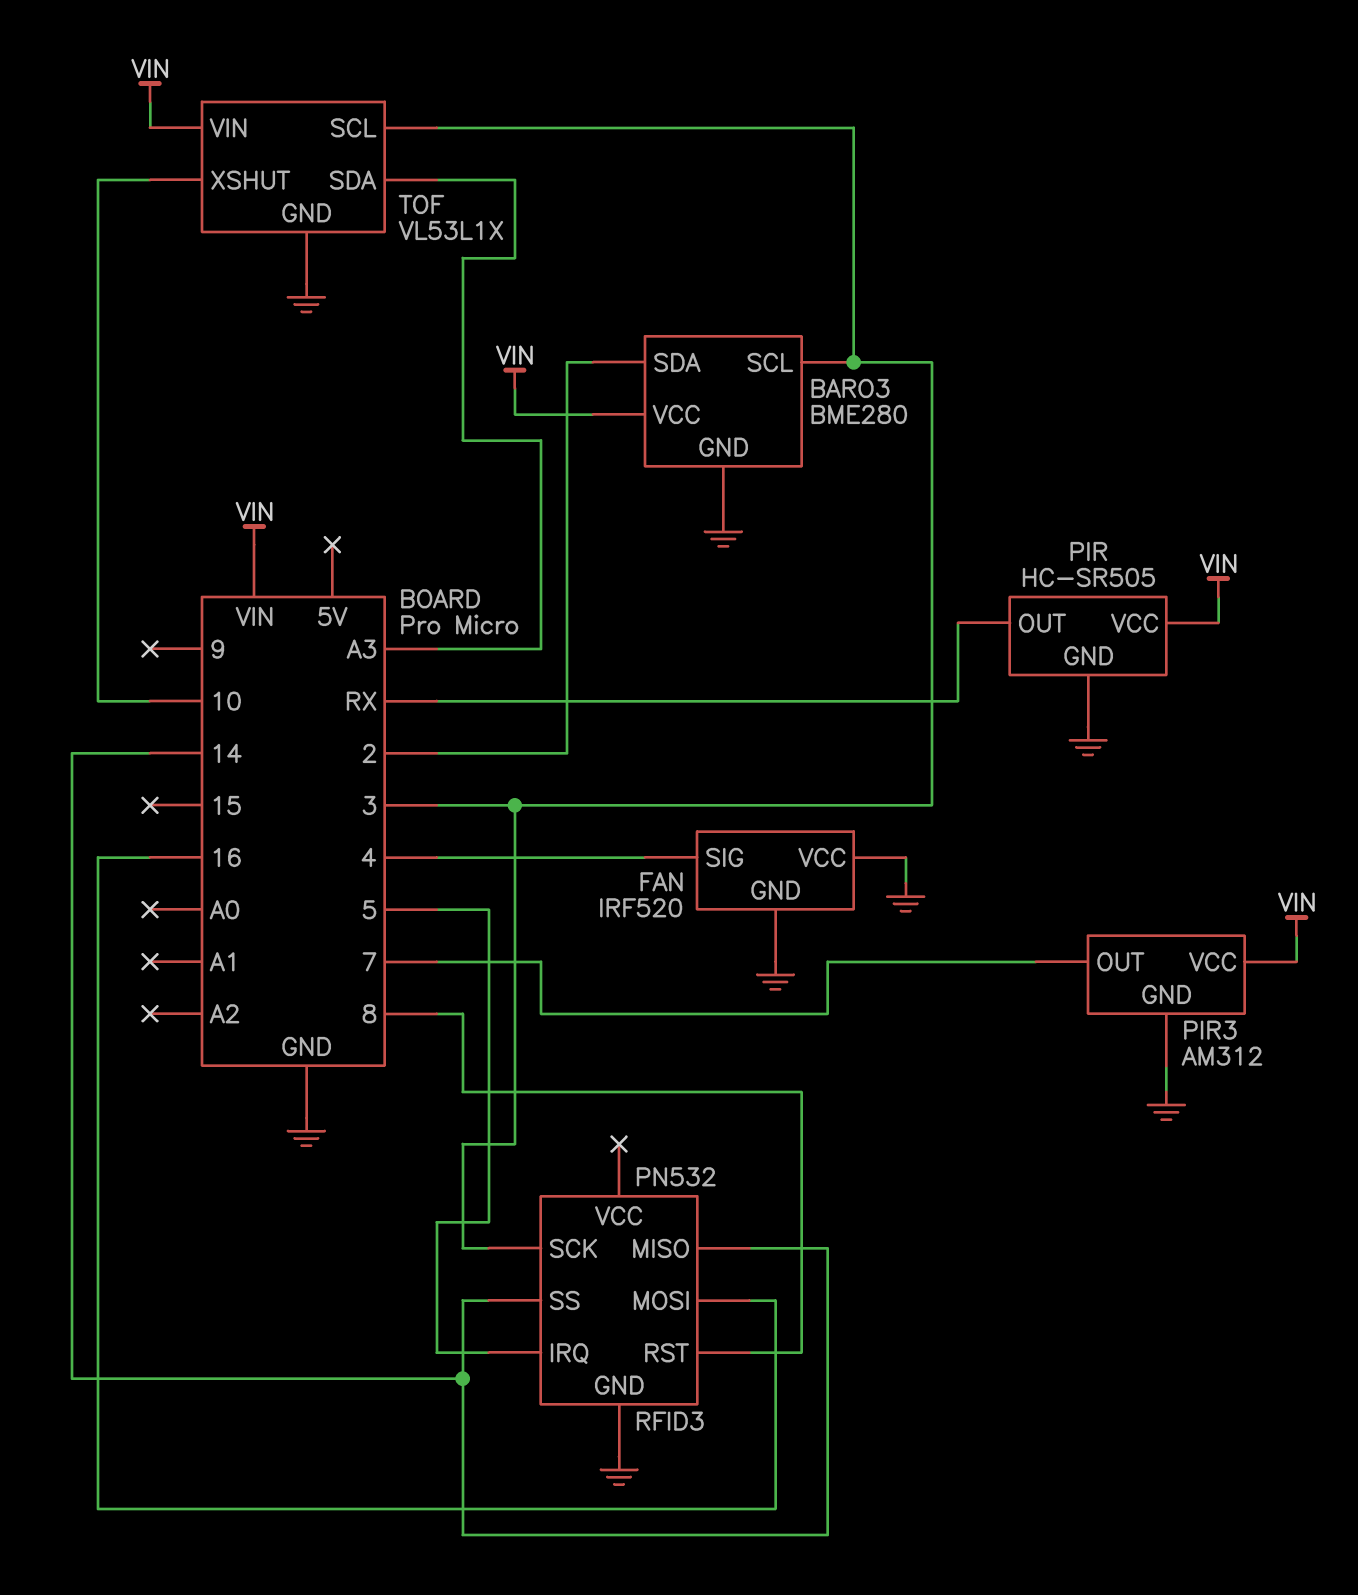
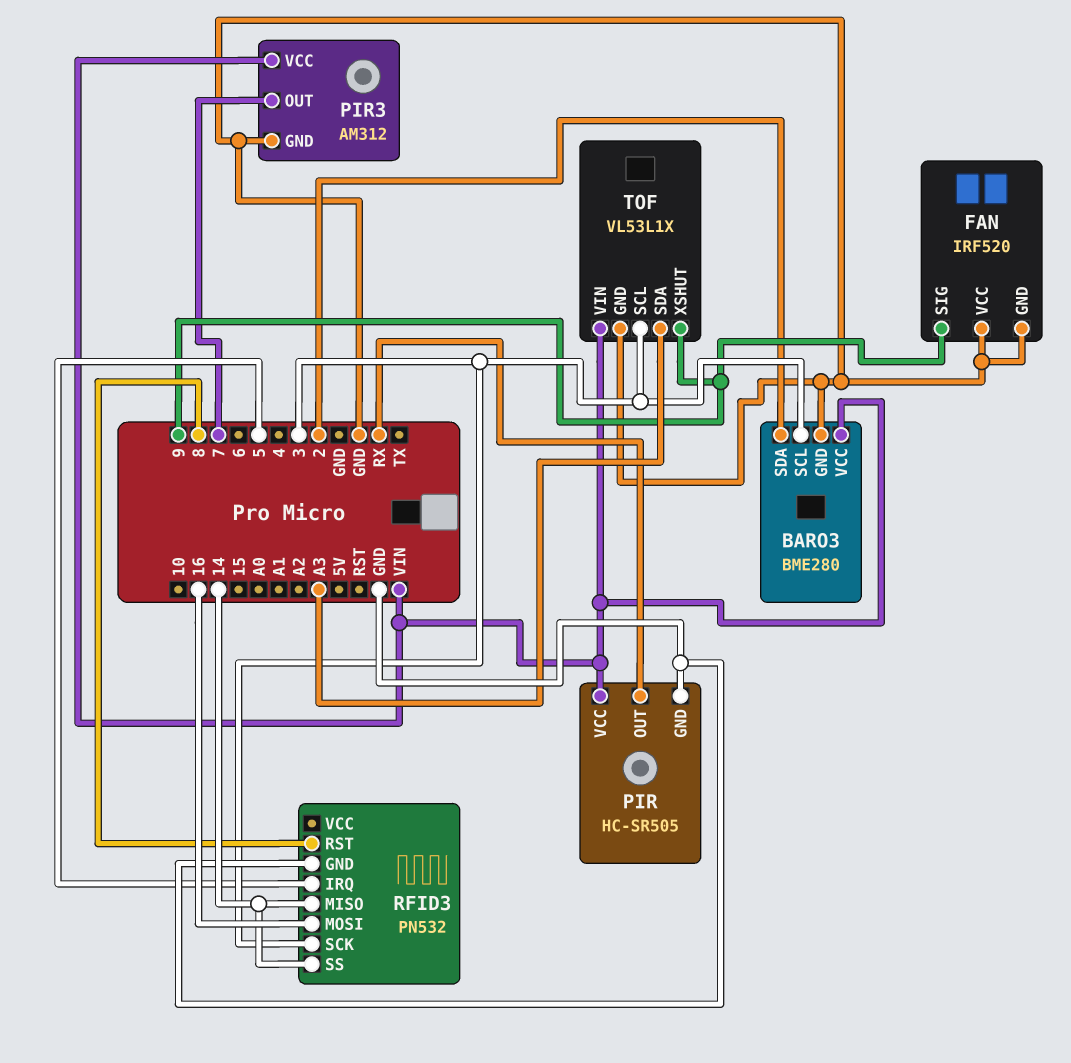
FAN pin SIG: 4 -> 9
TOF pin XSHUT: 10 -> 9

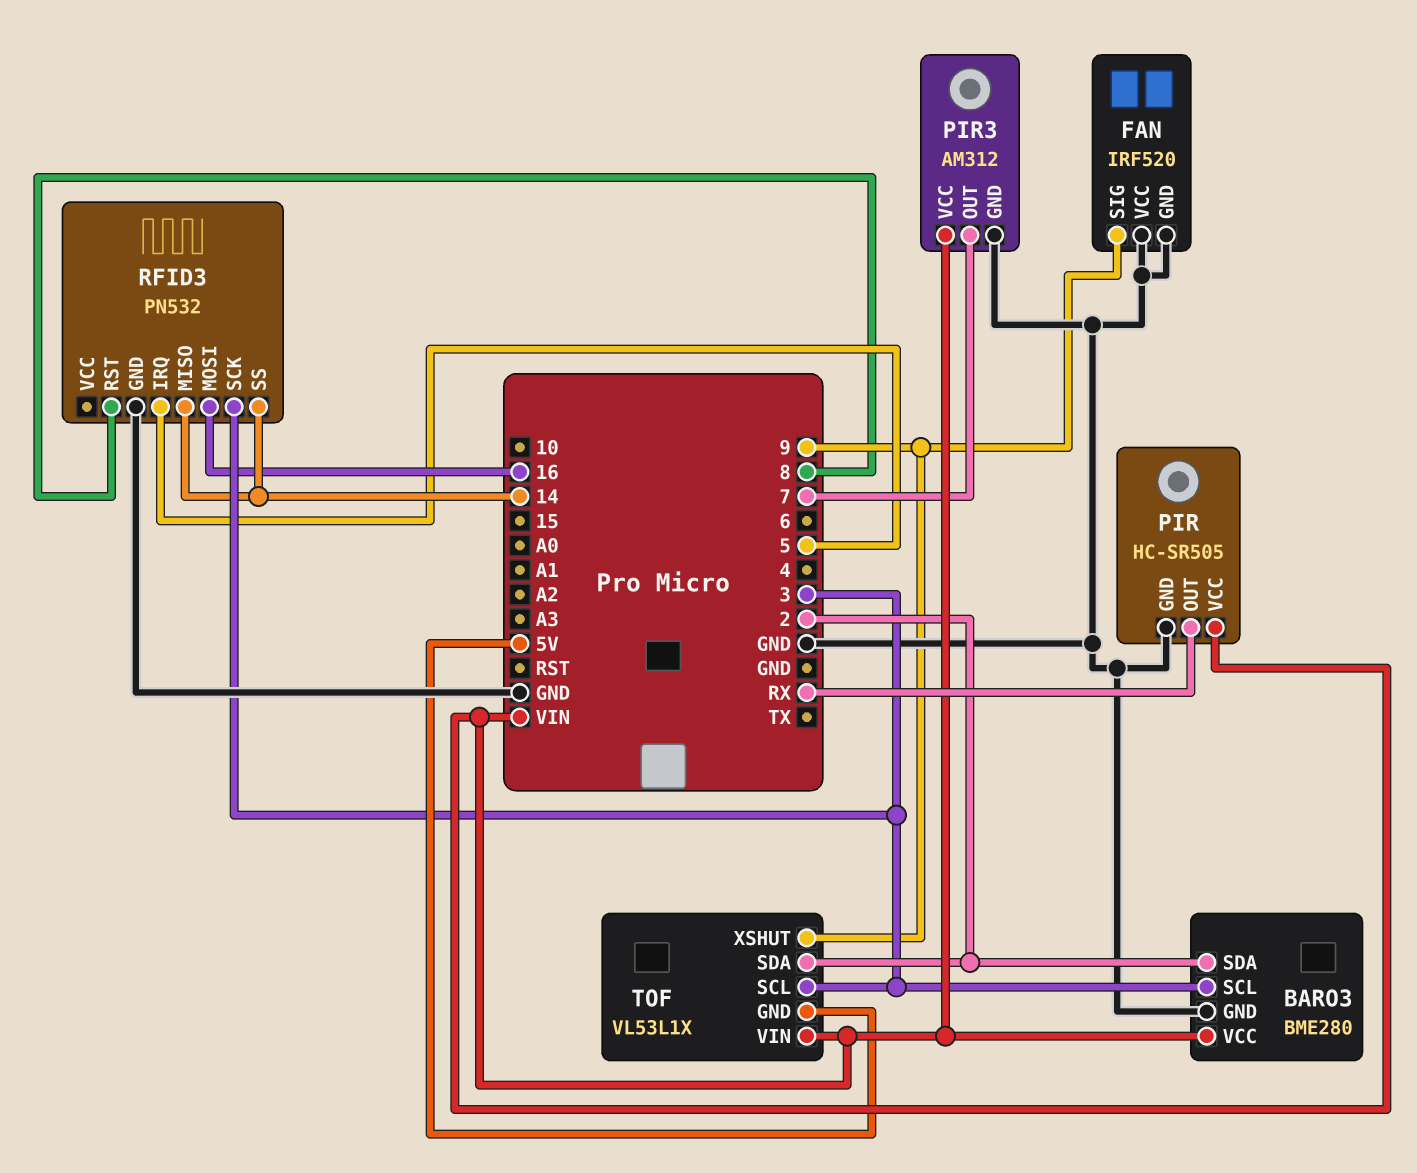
TOF pin GND: GND -> 5V
TOF pin SDA: A3 -> 2

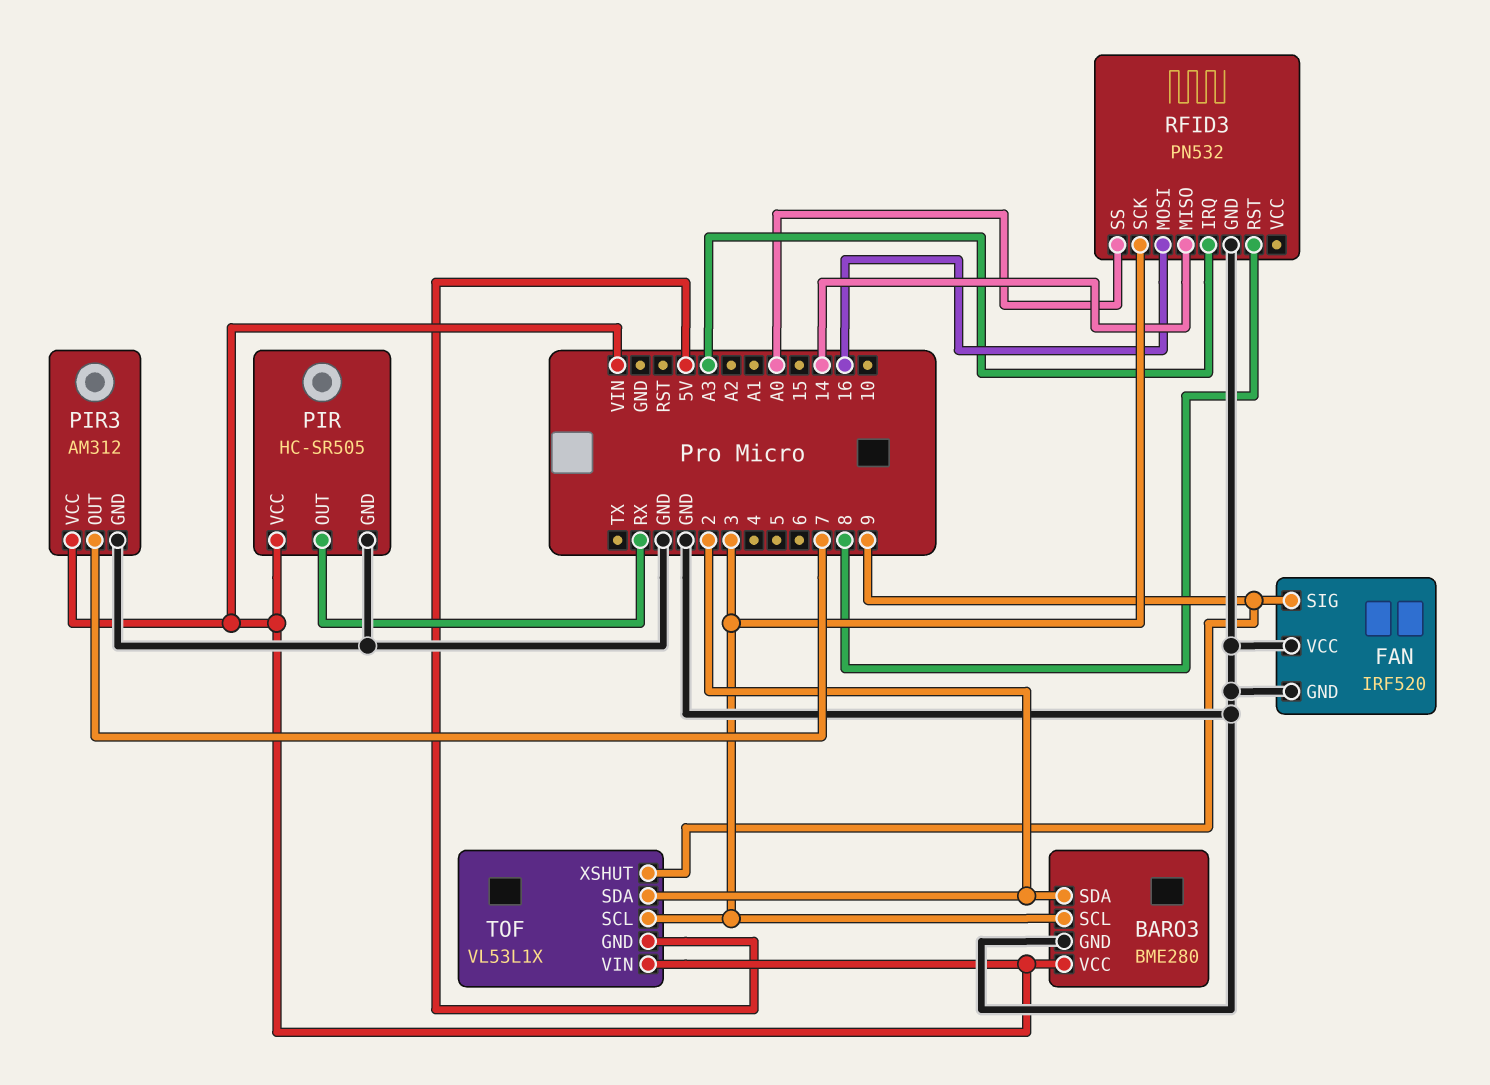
RFID3 pin IRQ: 5 -> A3
RFID3 pin SS: 14 -> A0

